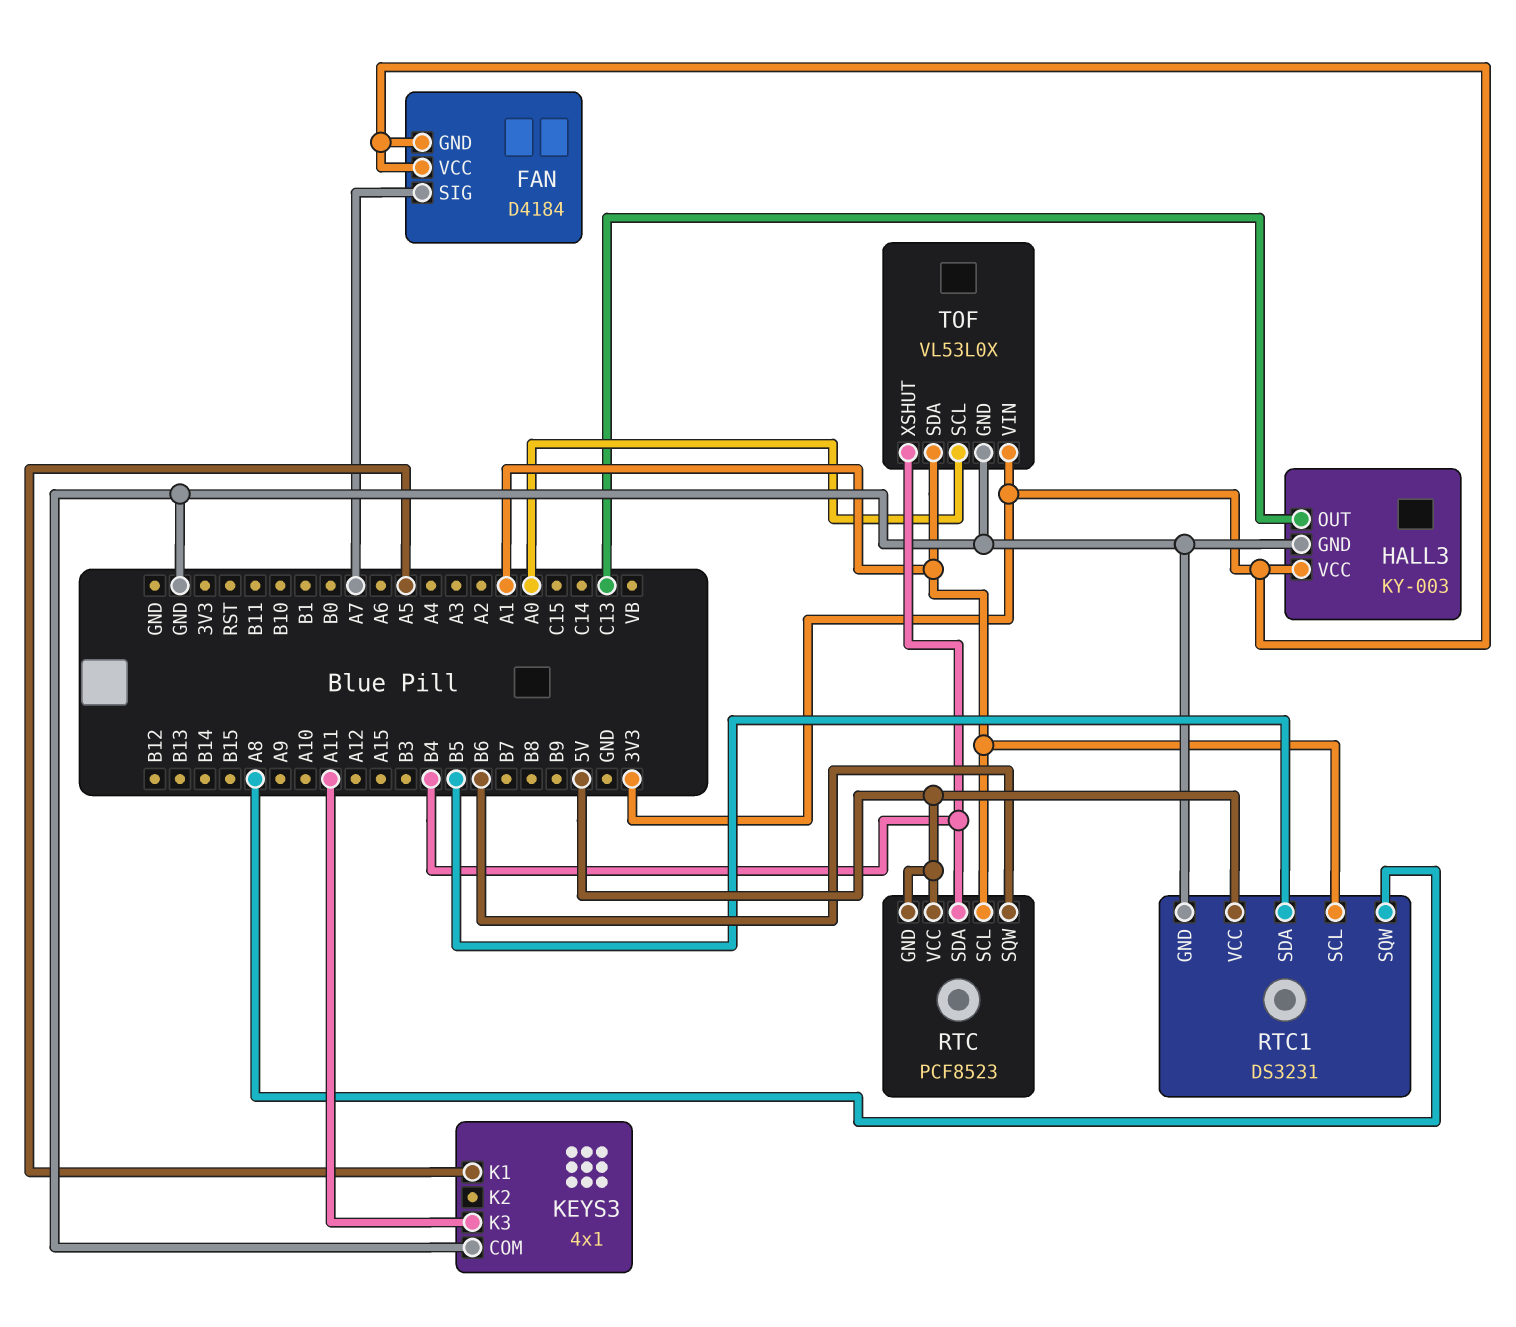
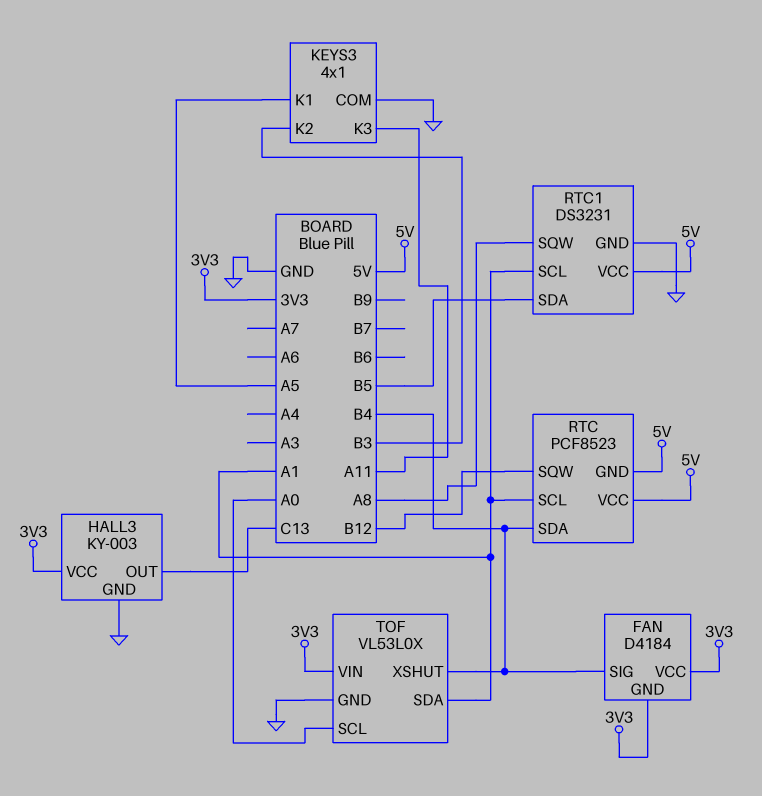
FAN pin SIG: A7 -> B4
KEYS3 pin K2: none -> B3
RTC pin SQW: B6 -> B12

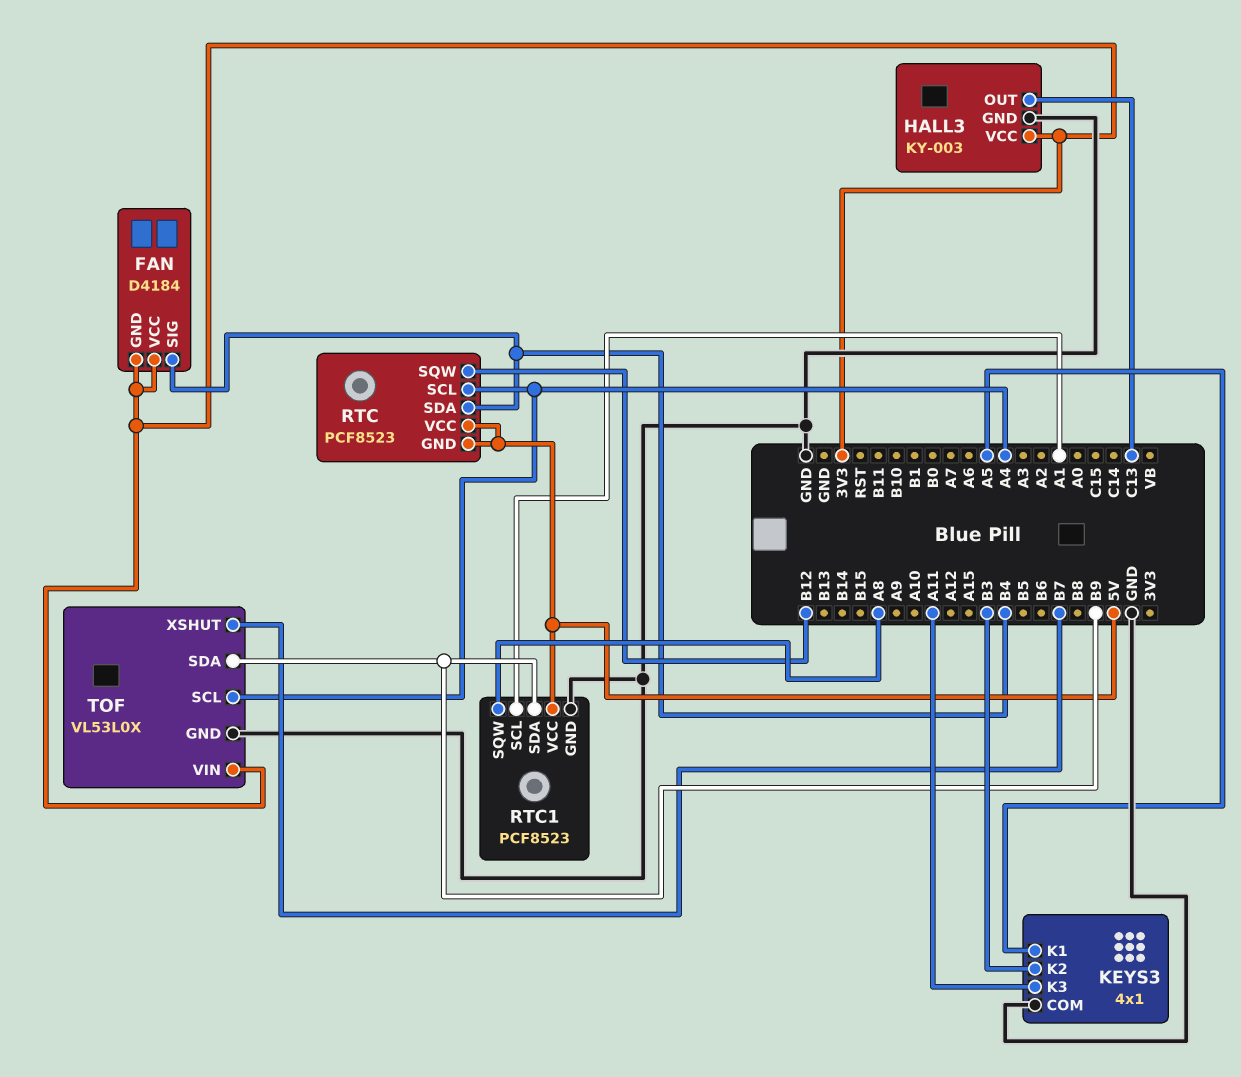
RTC pin SCL: A1 -> A4
RTC1: DS3231 -> PCF8523
RTC1 pin SDA: B5 -> B9
TOF pin SCL: A0 -> A4
TOF pin SDA: A1 -> B9
TOF pin XSHUT: B4 -> B7

